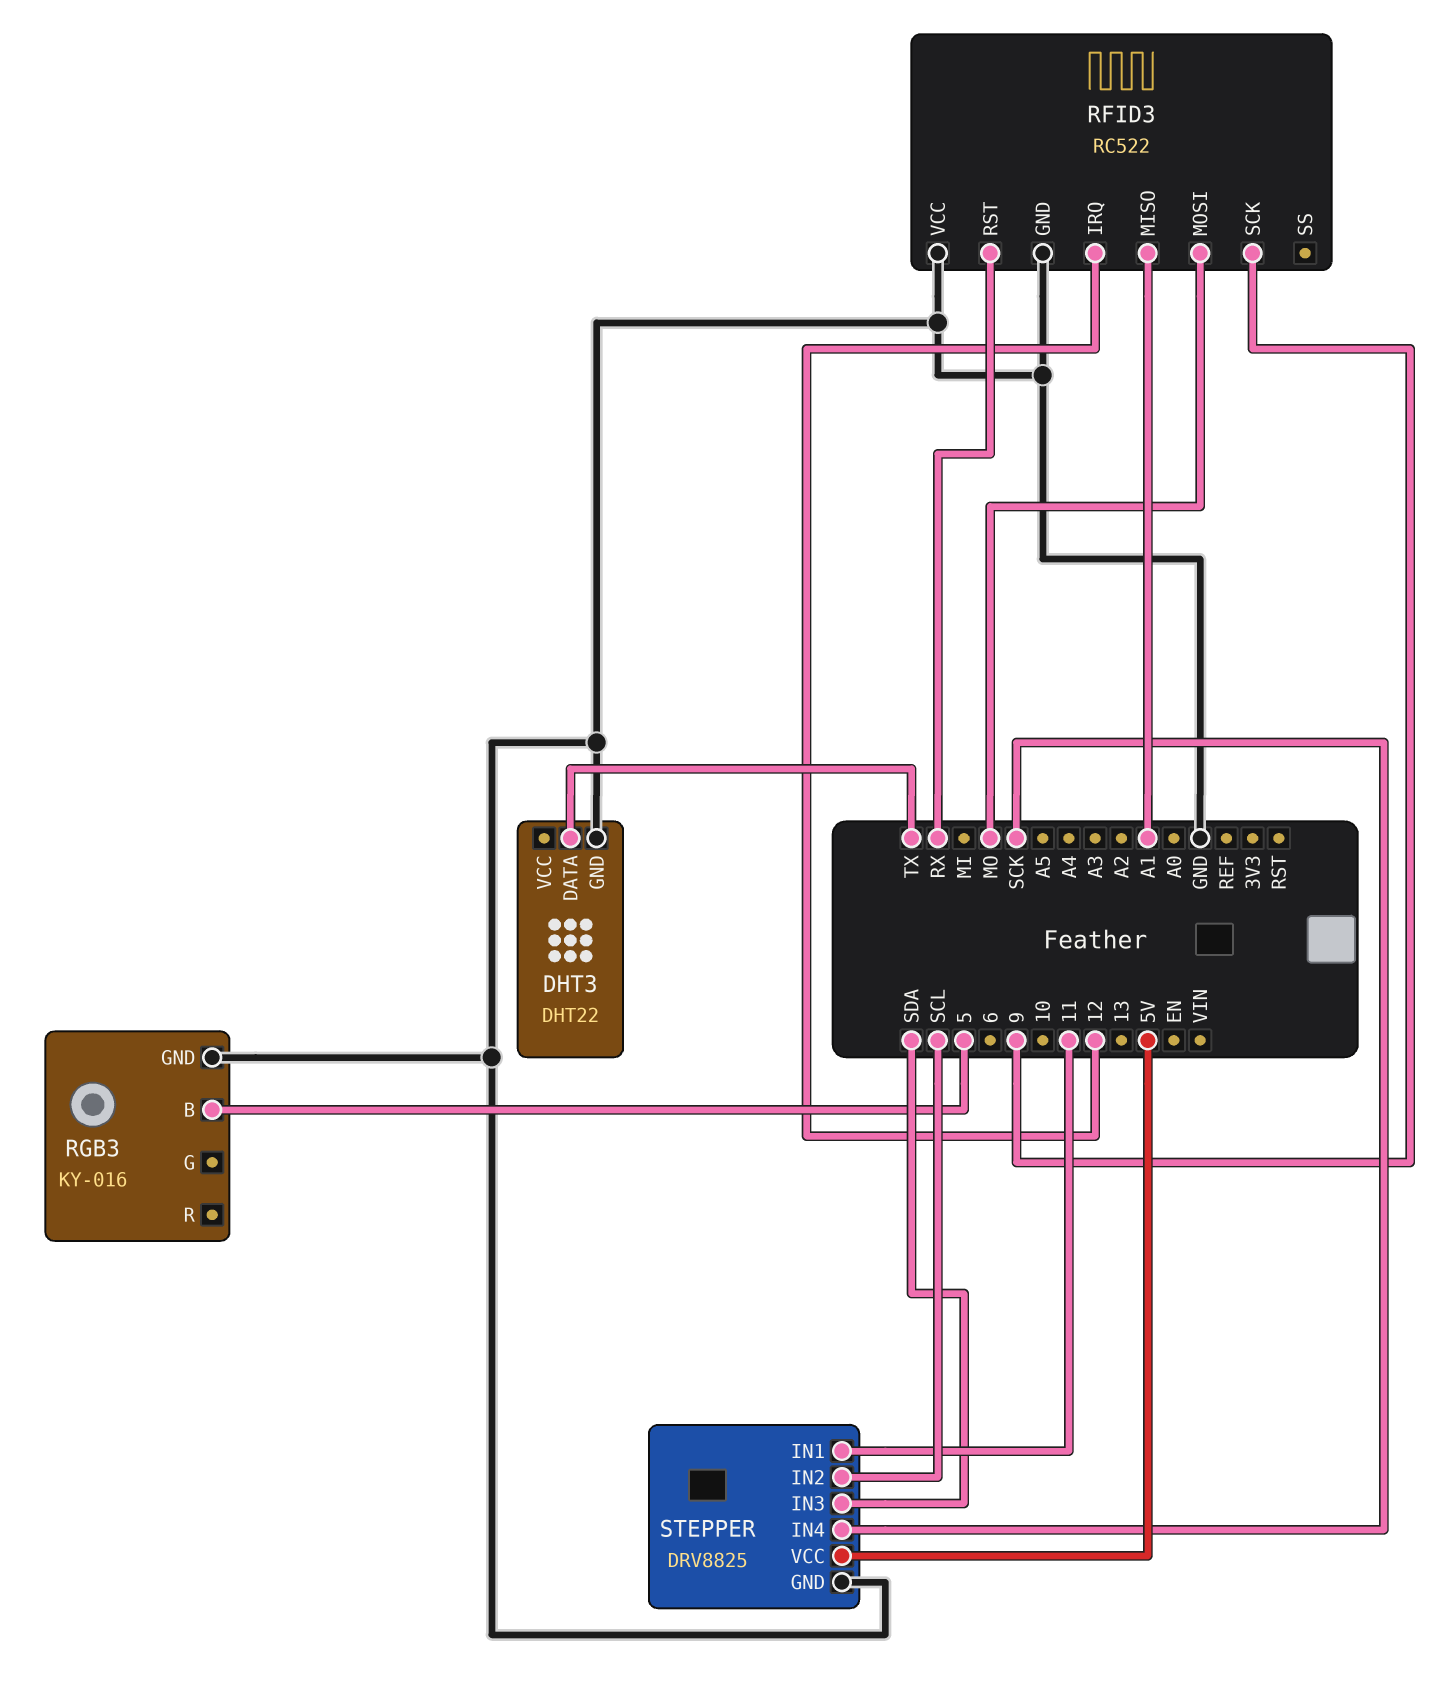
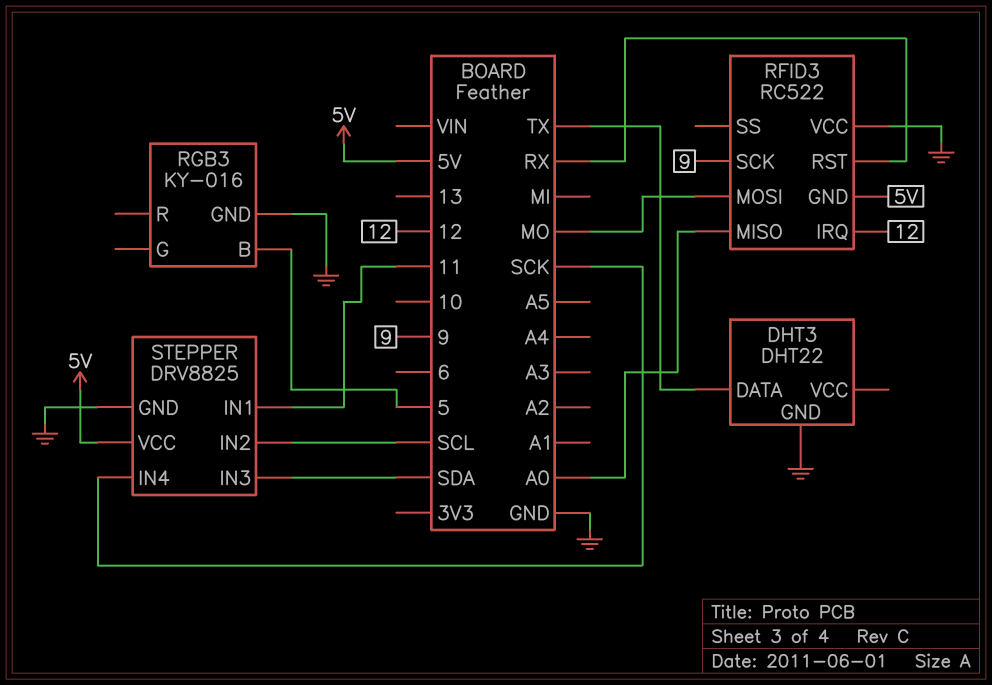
RFID3 pin GND: GND -> 5V
RFID3 pin MISO: A1 -> A0

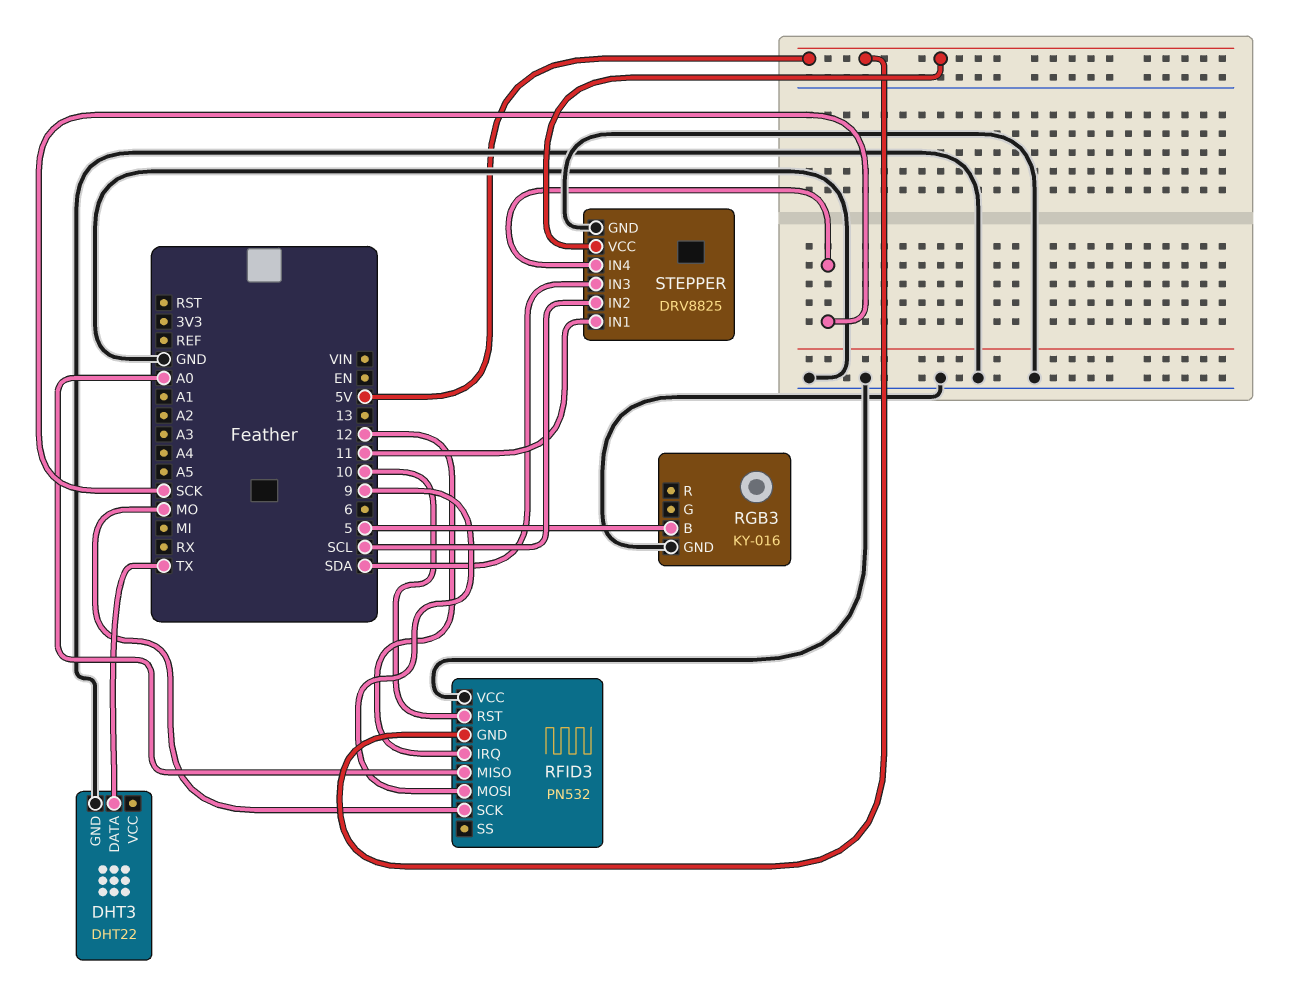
RFID3: RC522 -> PN532
RFID3 pin MOSI: MO -> 9
RFID3 pin RST: RX -> 10
RFID3 pin SCK: 9 -> MO

